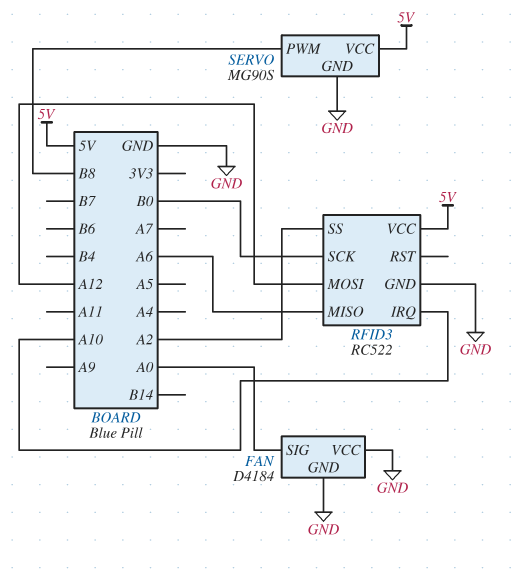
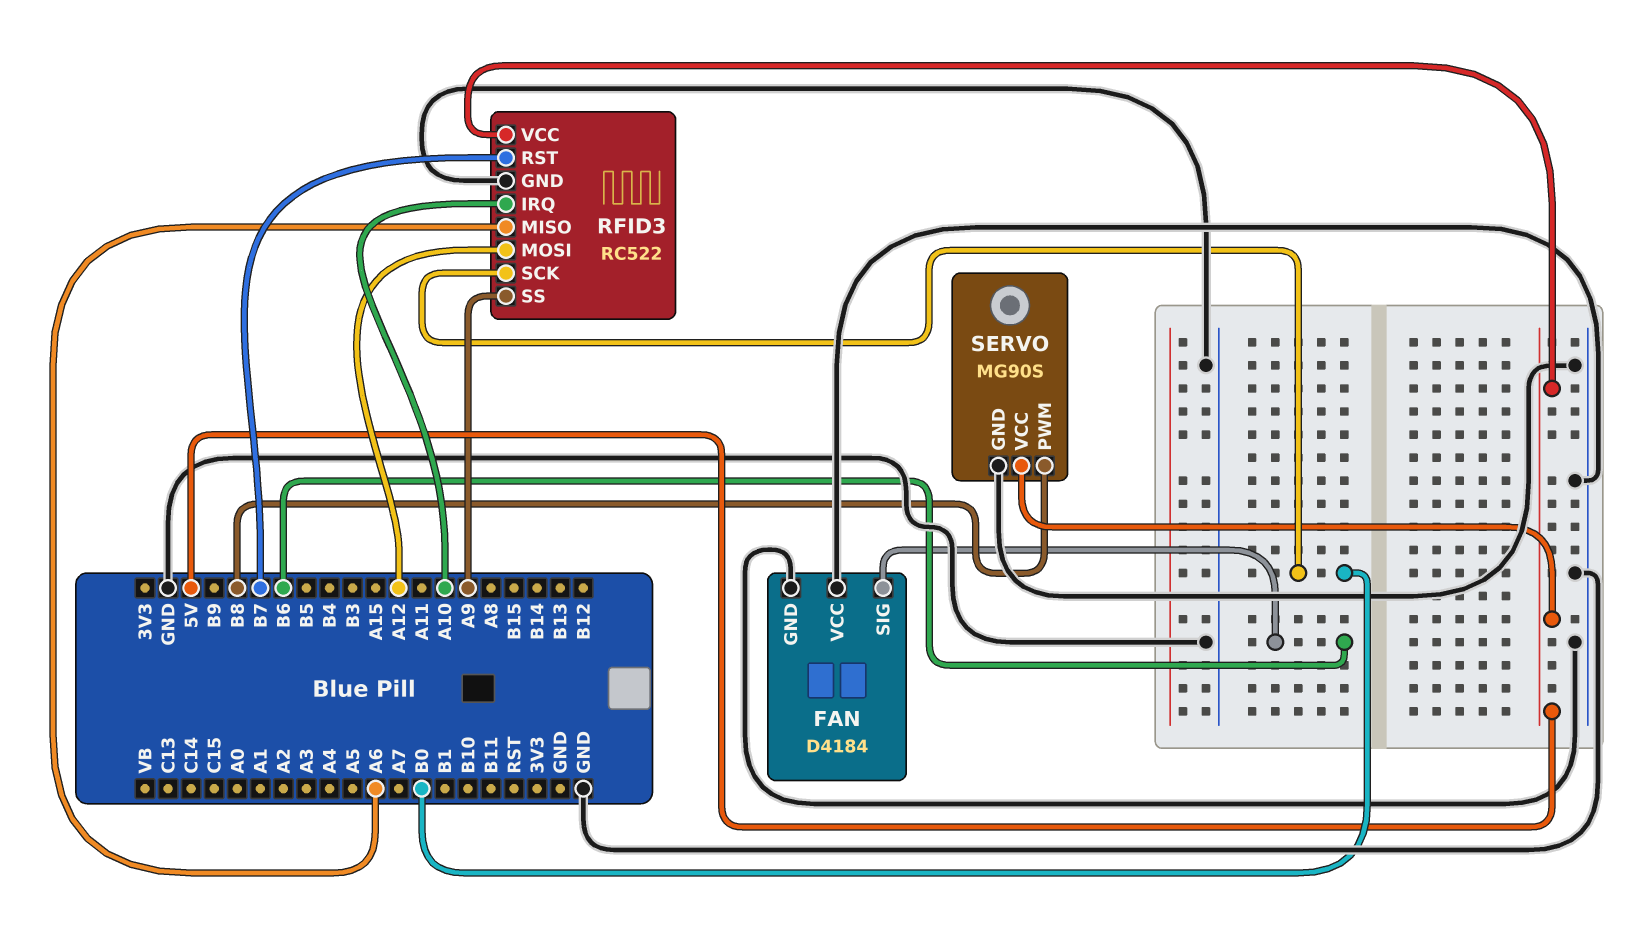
FAN pin SIG: A0 -> B6
RFID3 pin RST: none -> B7
RFID3 pin SS: A2 -> A9

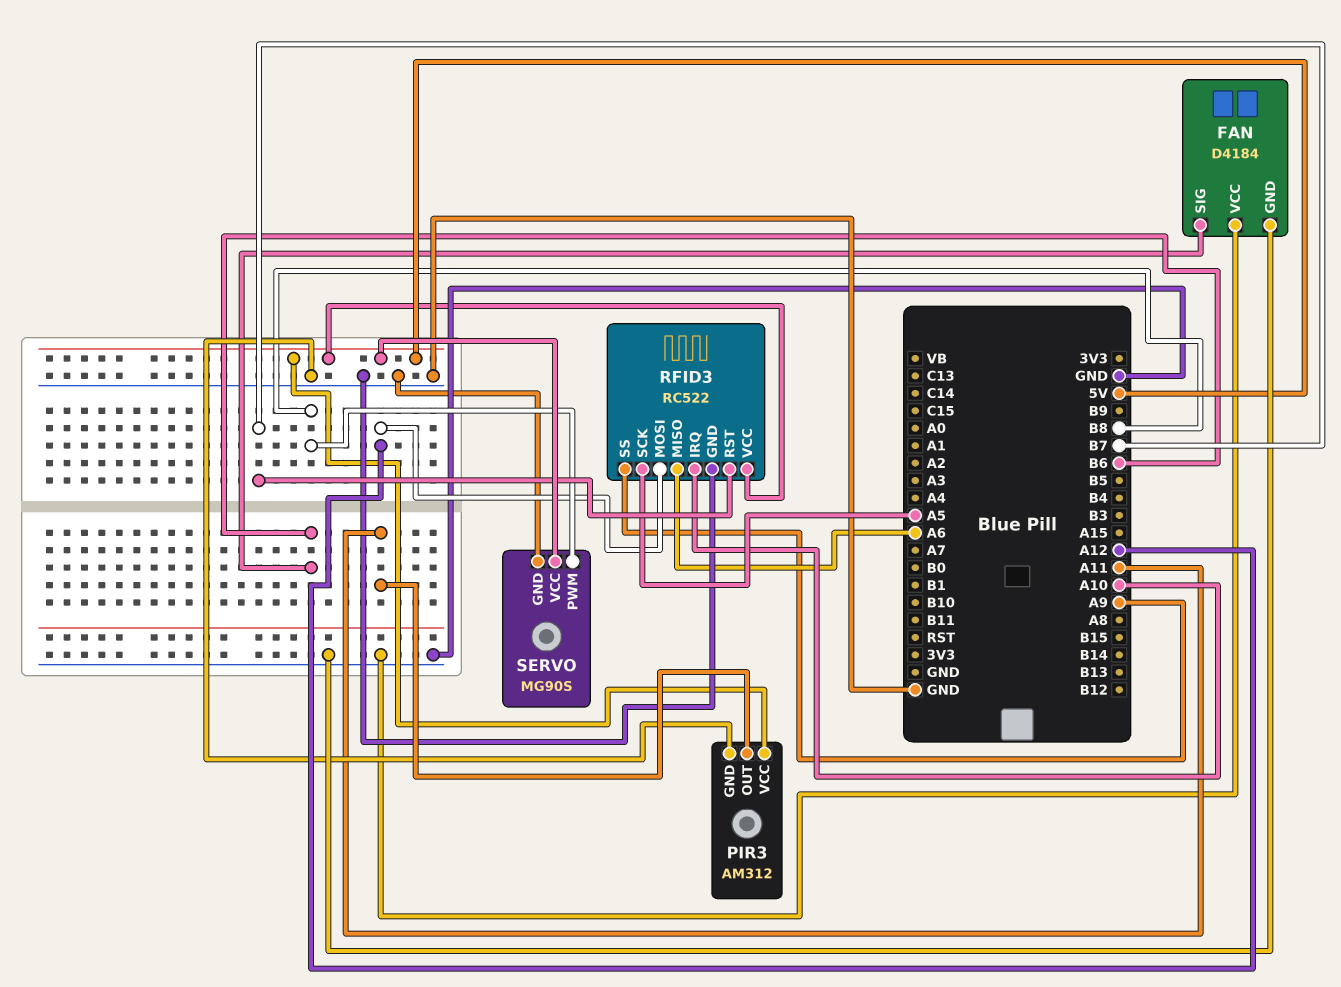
PIR3: none -> AM312
PIR3 pin GND: none -> GND
PIR3 pin OUT: none -> A11
PIR3 pin VCC: none -> 5V
RFID3 pin SCK: B0 -> A5

